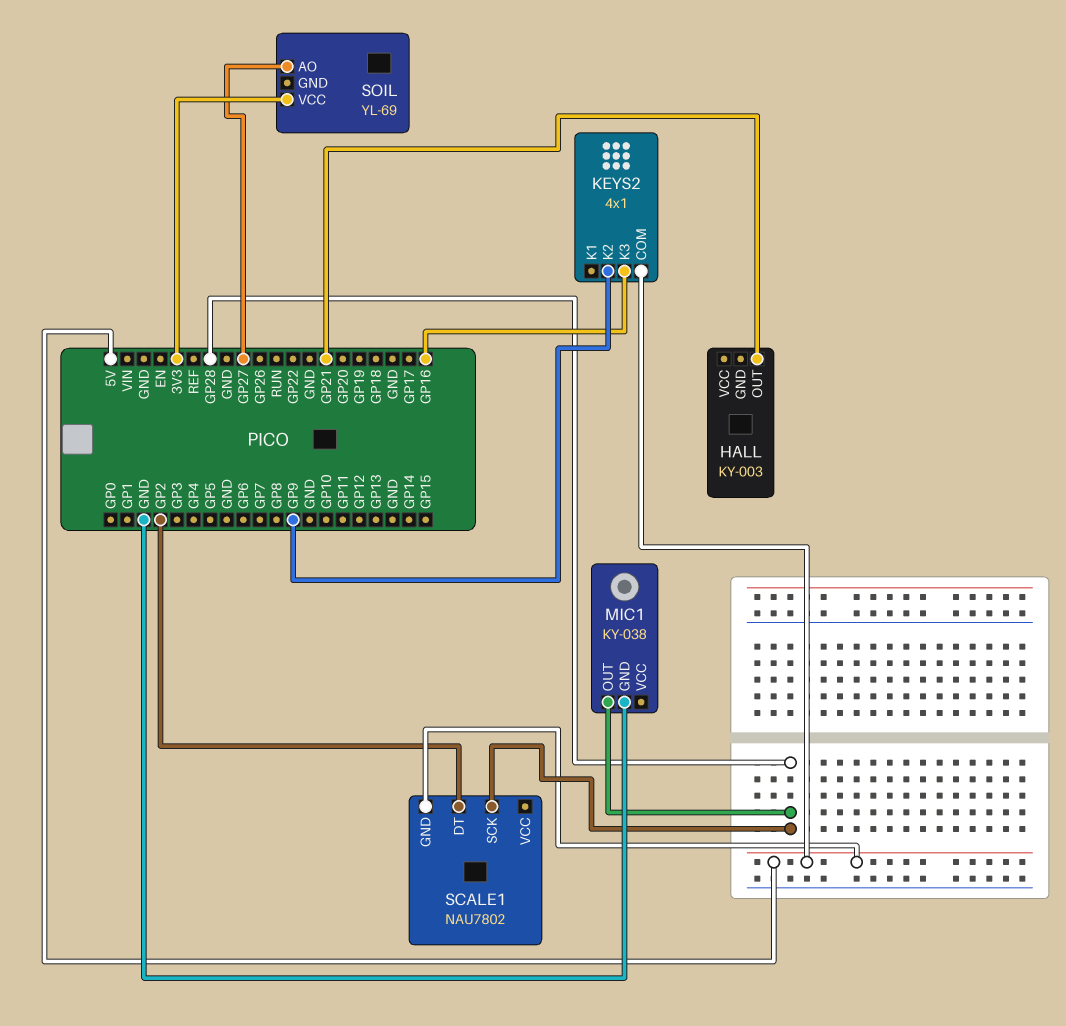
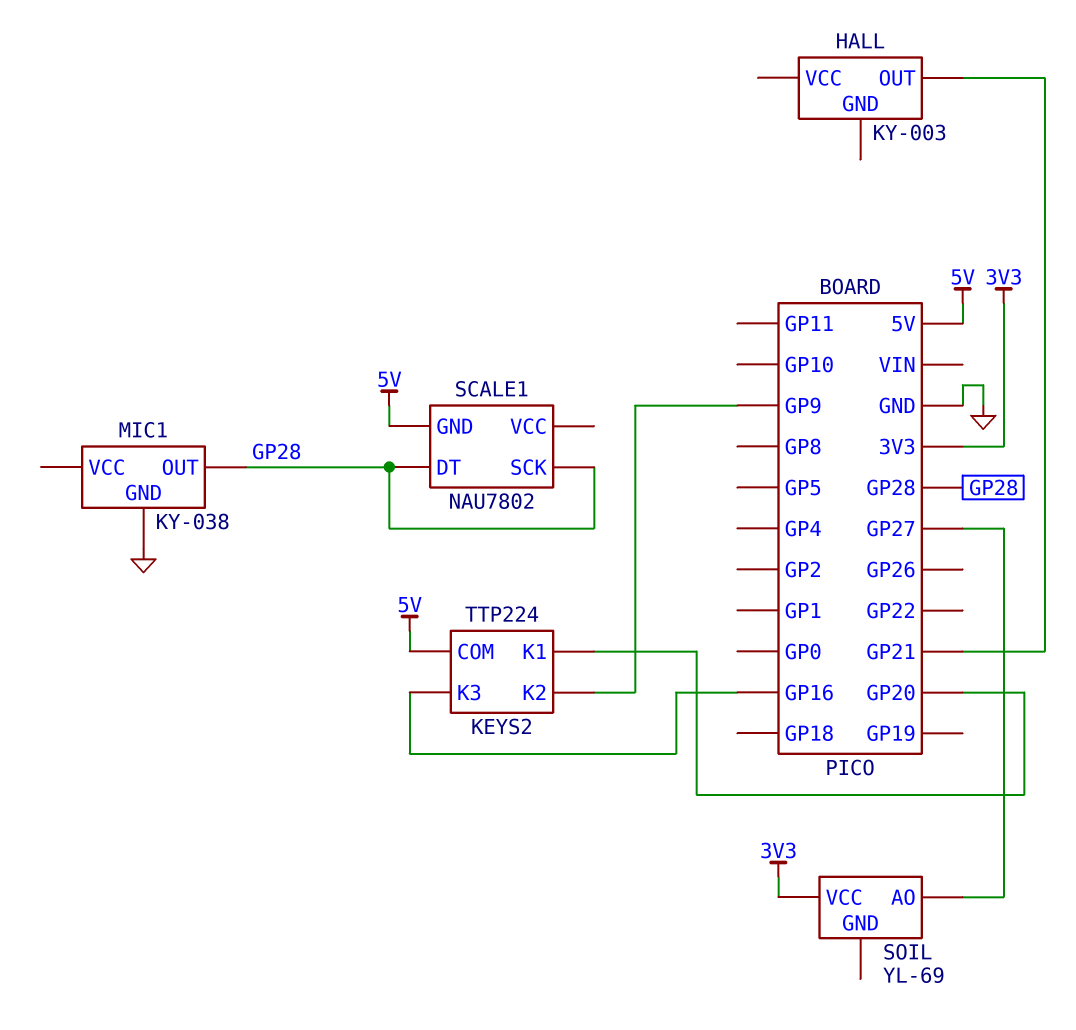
KEYS2: 4x1 -> TTP224
KEYS2 pin K1: none -> GP20
SCALE1 pin DT: GP2 -> GP28

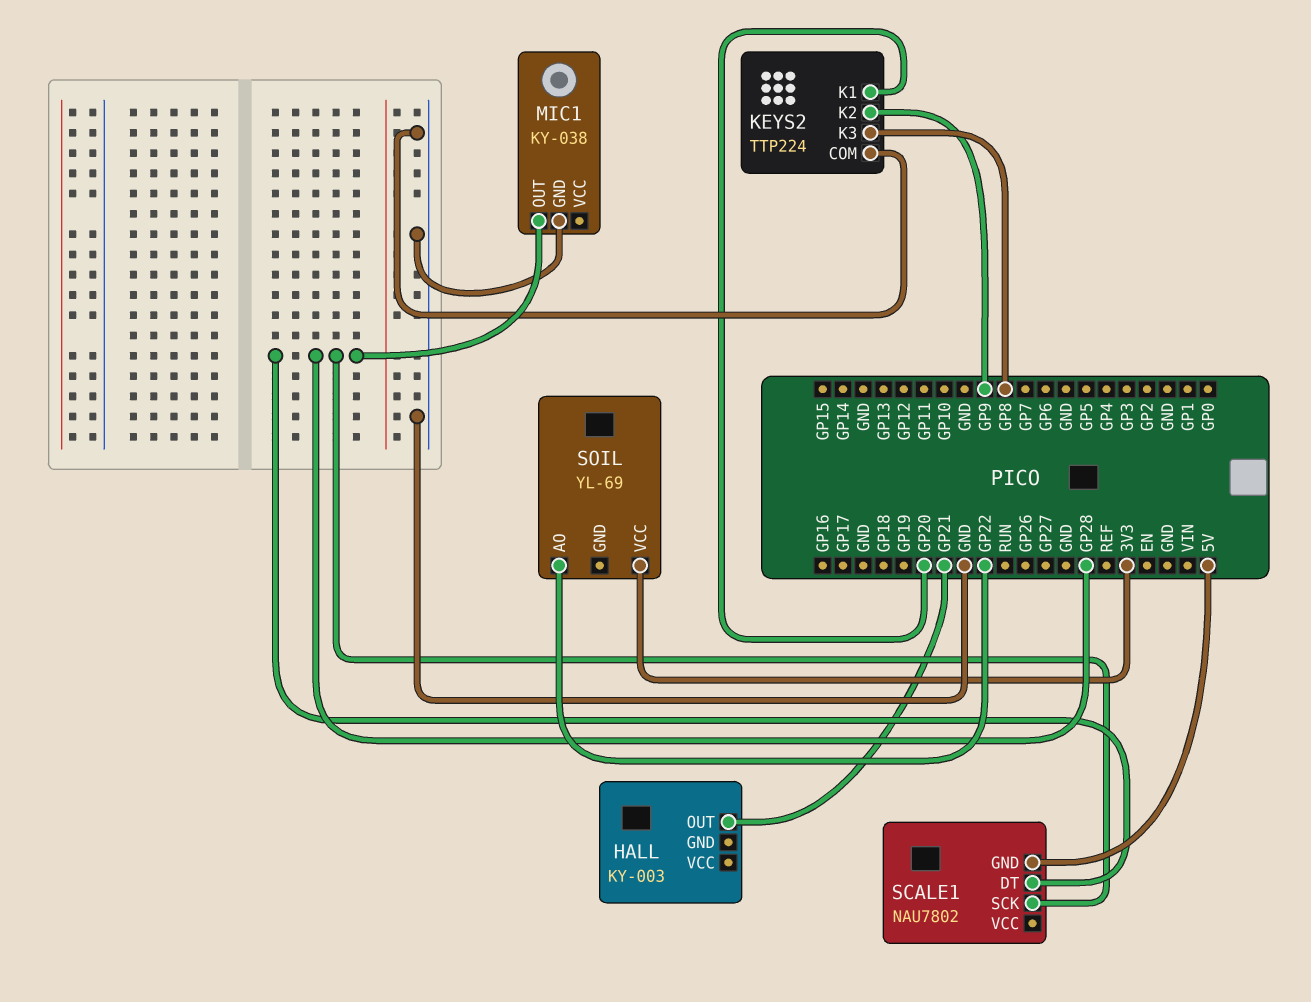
KEYS2 pin COM: 5V -> GND
KEYS2 pin K3: GP16 -> GP8
SOIL pin AO: GP27 -> GP22

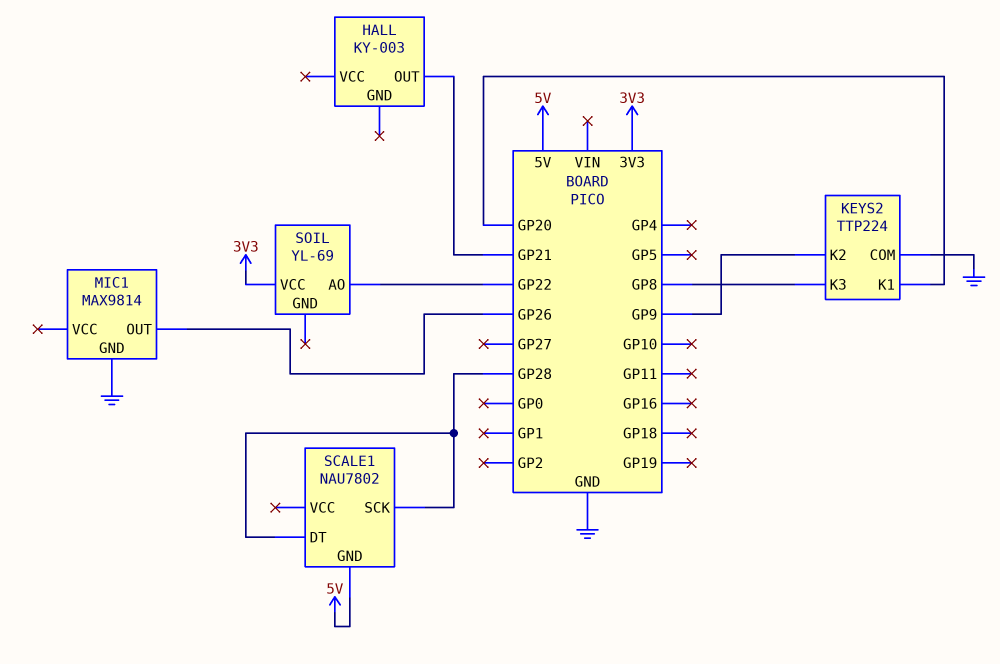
MIC1: KY-038 -> MAX9814
MIC1 pin OUT: GP28 -> GP26

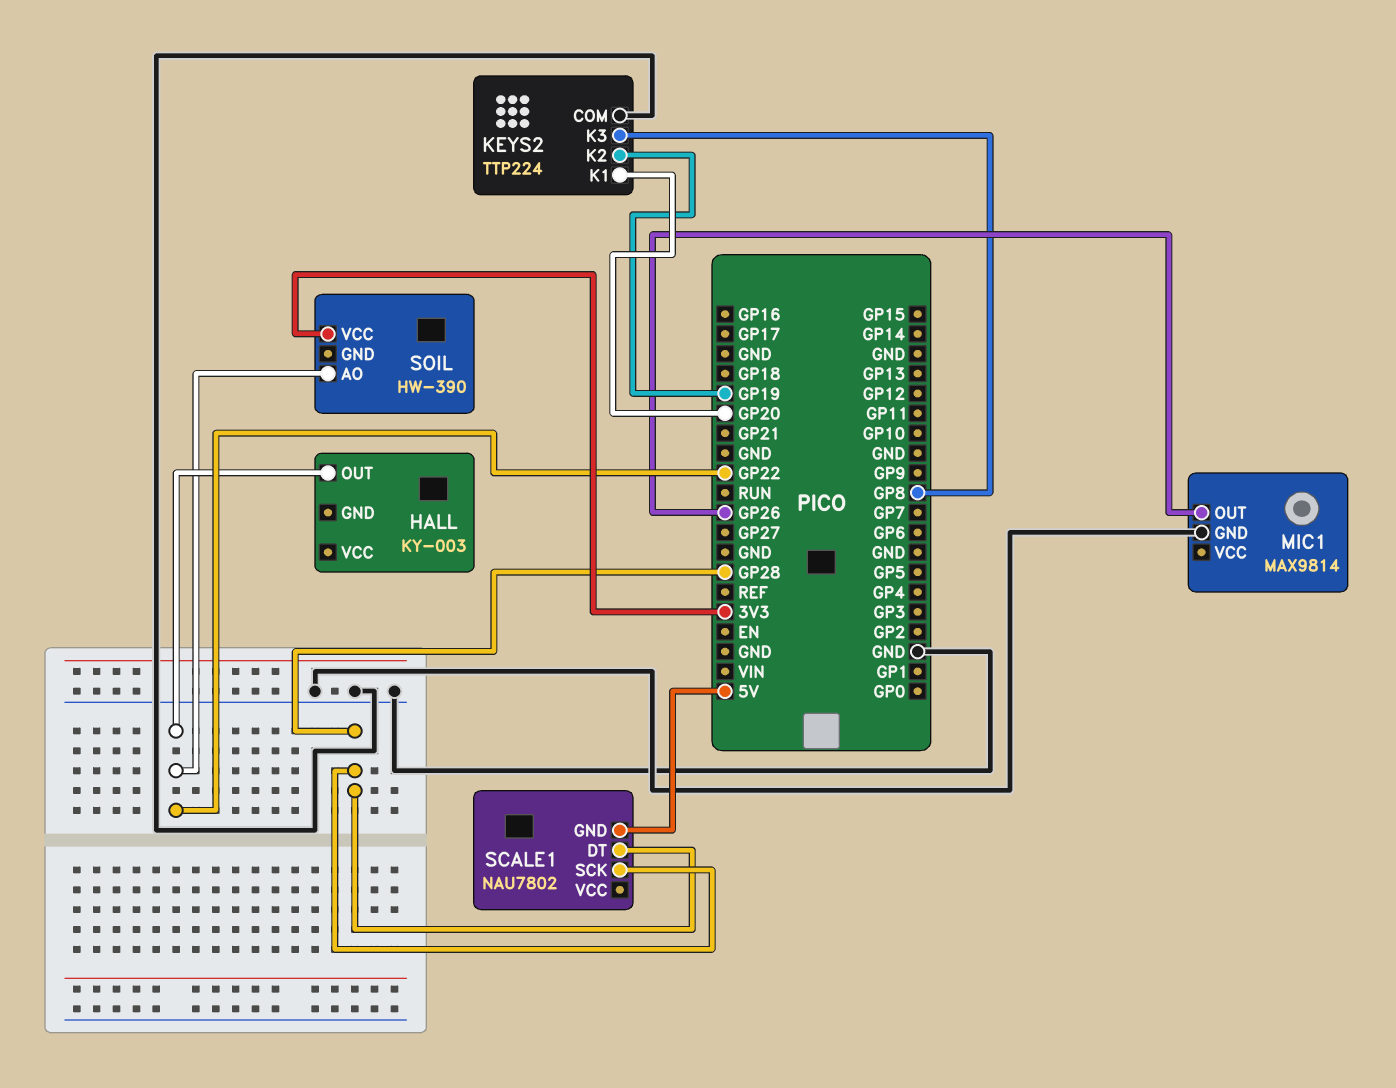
HALL pin OUT: GP21 -> GP22
KEYS2 pin K2: GP9 -> GP19
SOIL: YL-69 -> HW-390

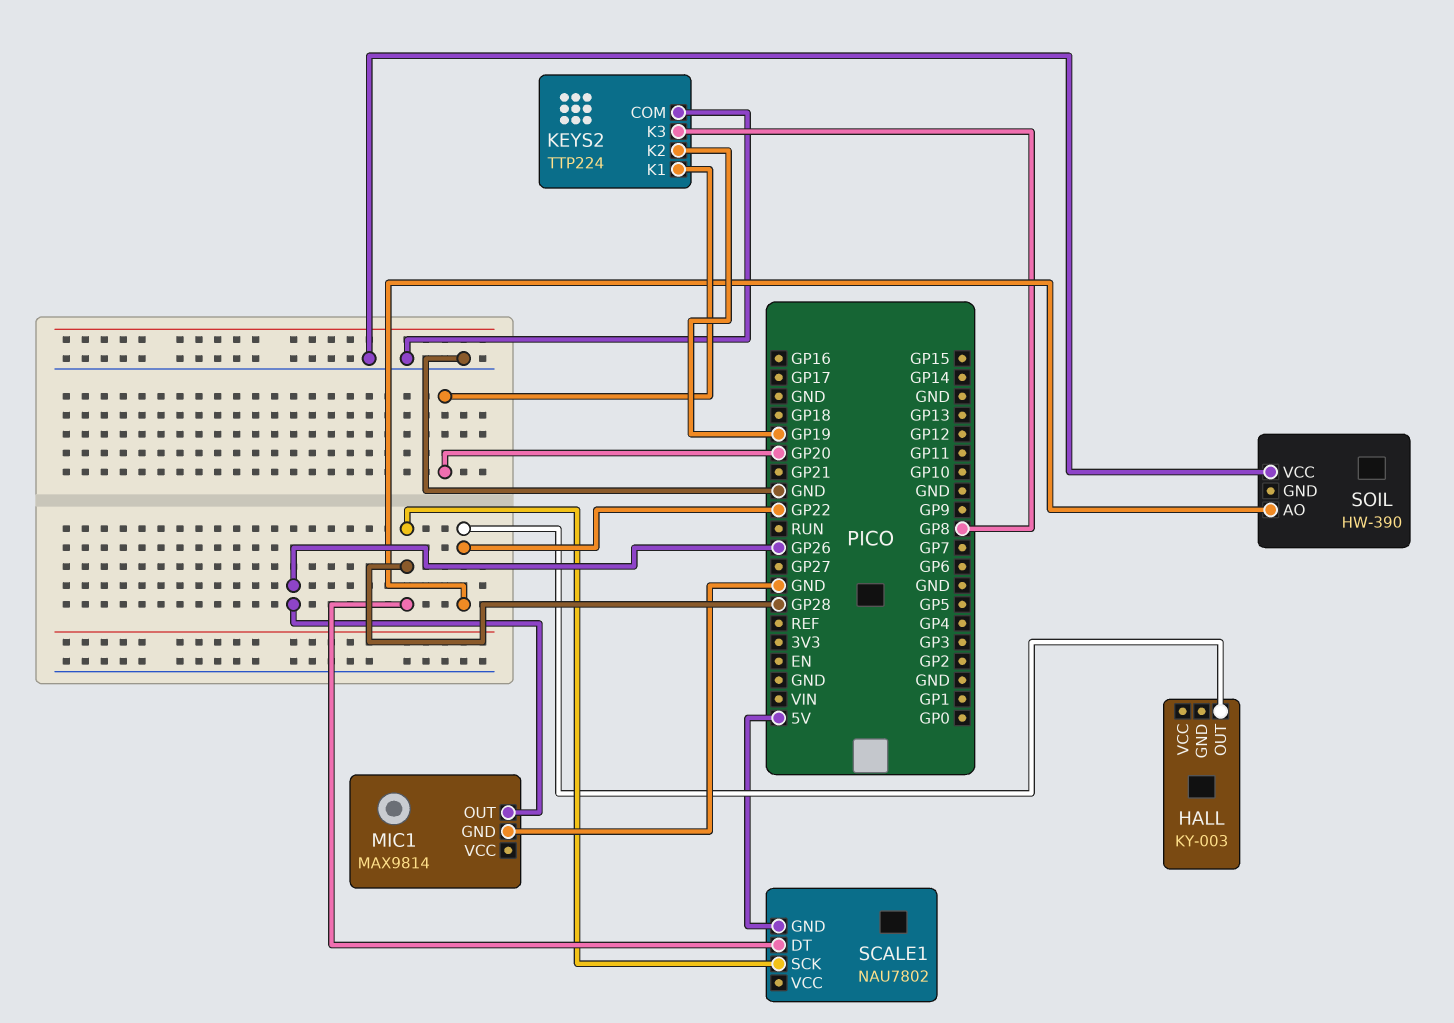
SOIL pin VCC: 3V3 -> GND

